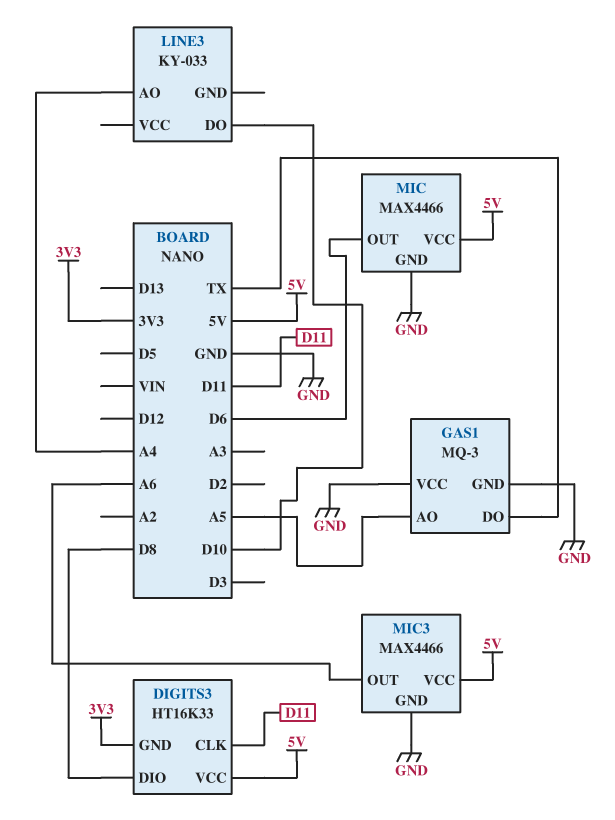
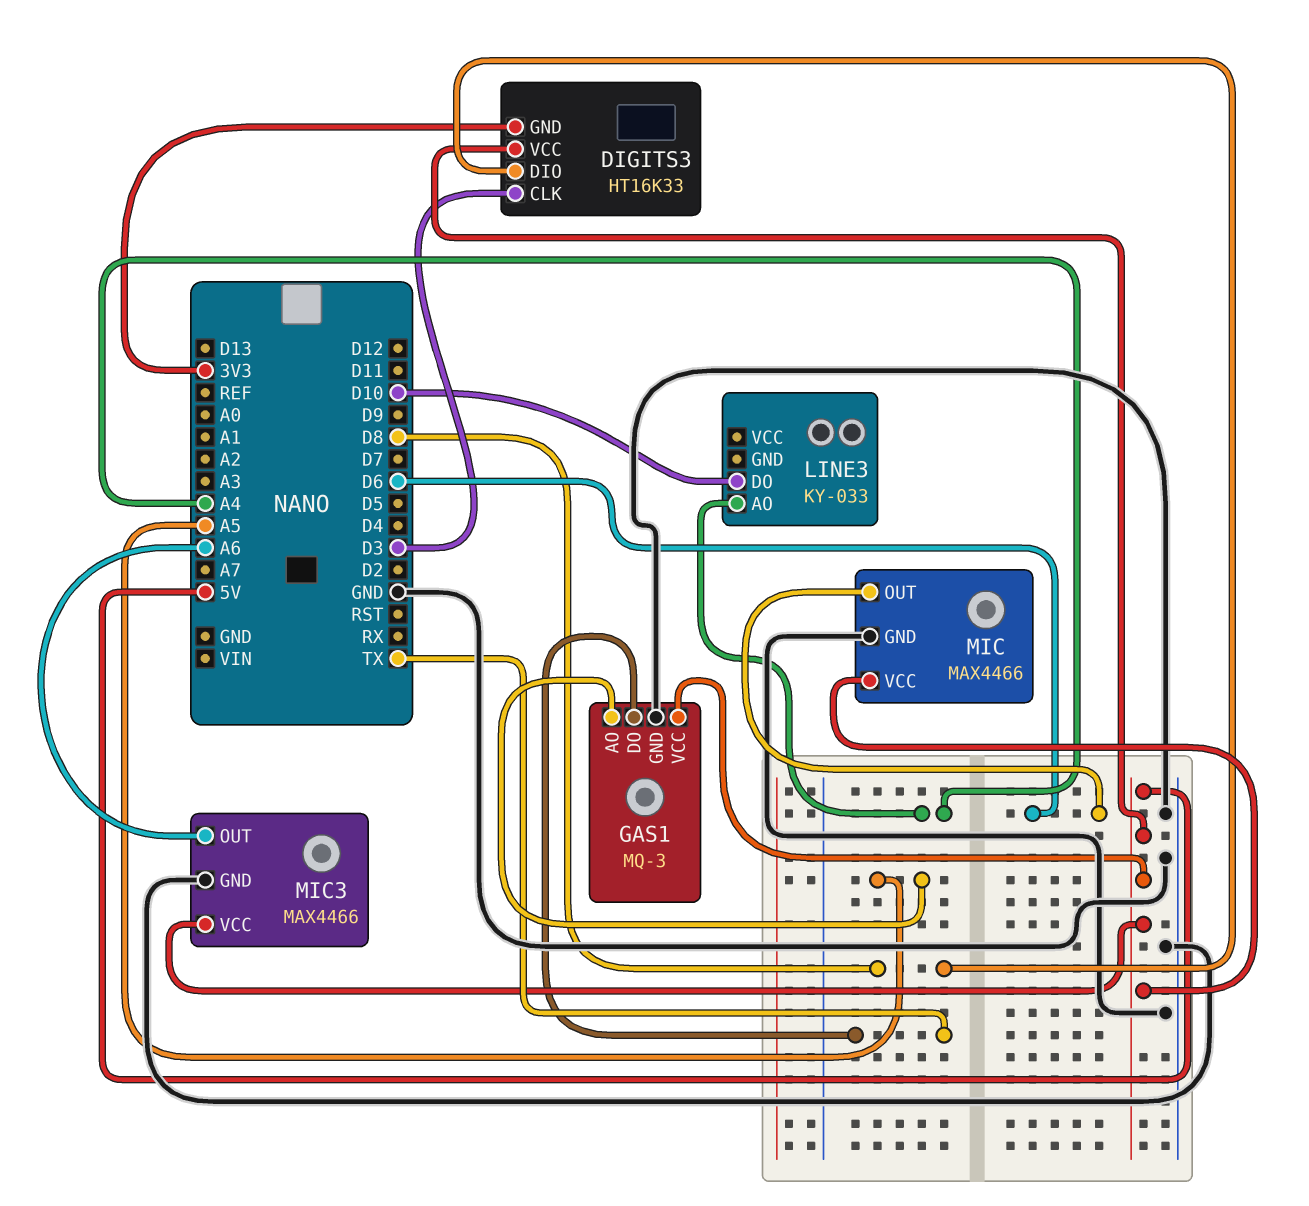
DIGITS3 pin CLK: D11 -> D3
GAS1 pin VCC: GND -> 5V

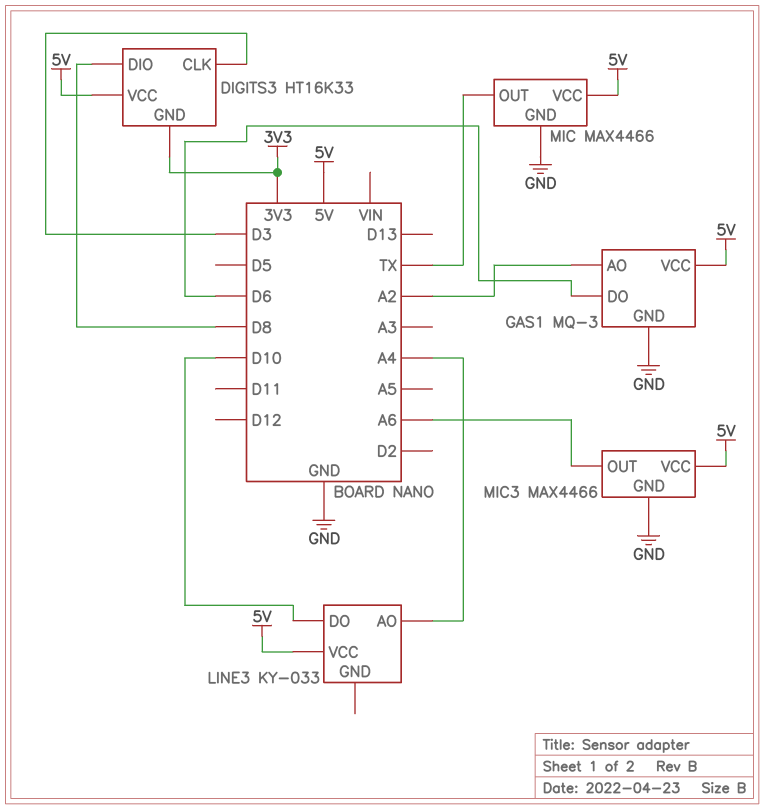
GAS1 pin AO: A5 -> A2
GAS1 pin DO: TX -> D6
LINE3 pin VCC: none -> 5V
MIC pin OUT: D6 -> TX

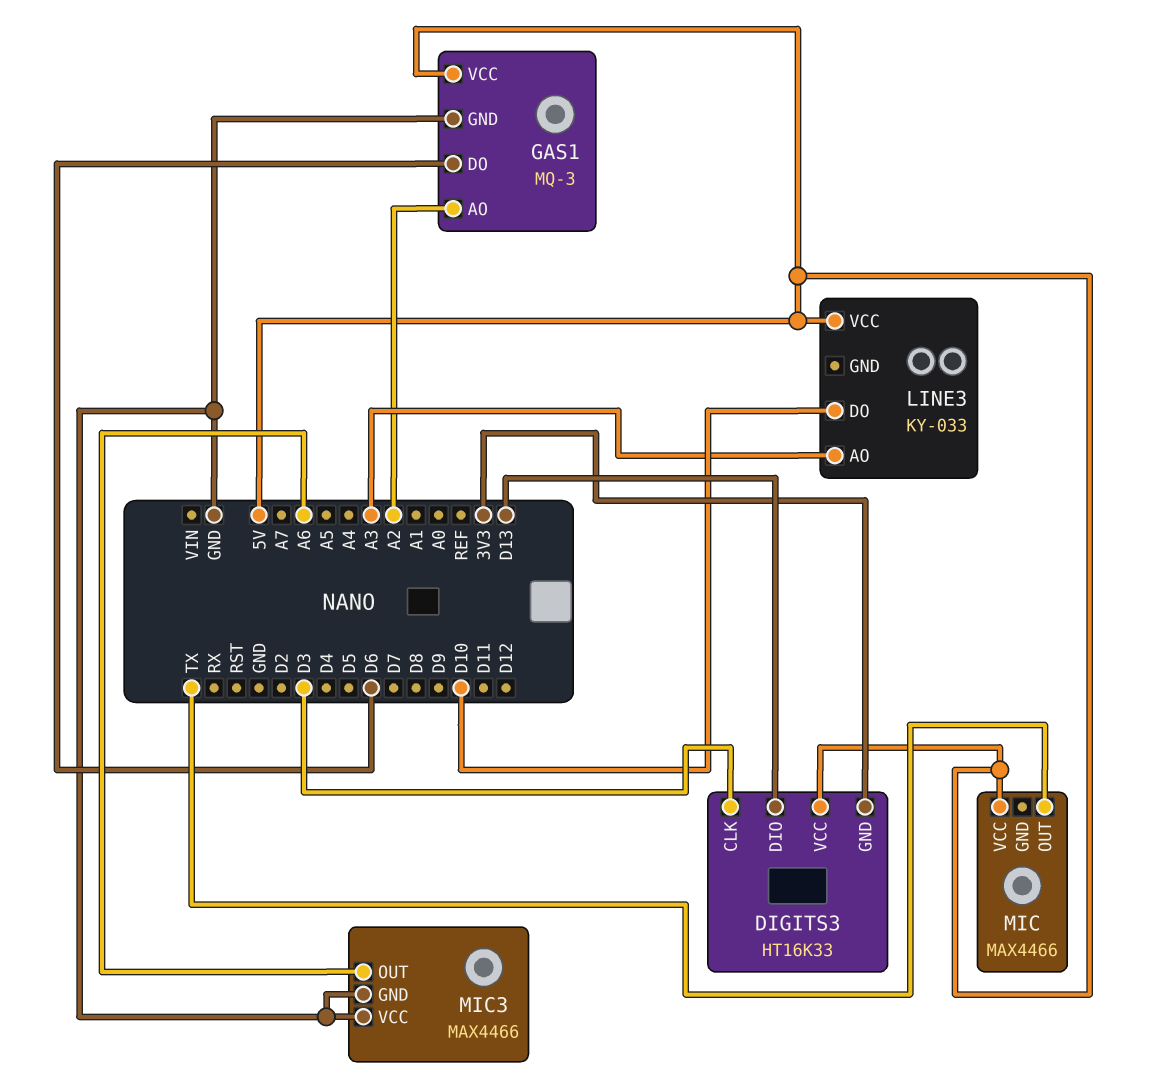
DIGITS3 pin DIO: D8 -> D13
LINE3 pin AO: A4 -> A3
MIC pin GND: GND -> none
MIC3 pin VCC: 5V -> GND

